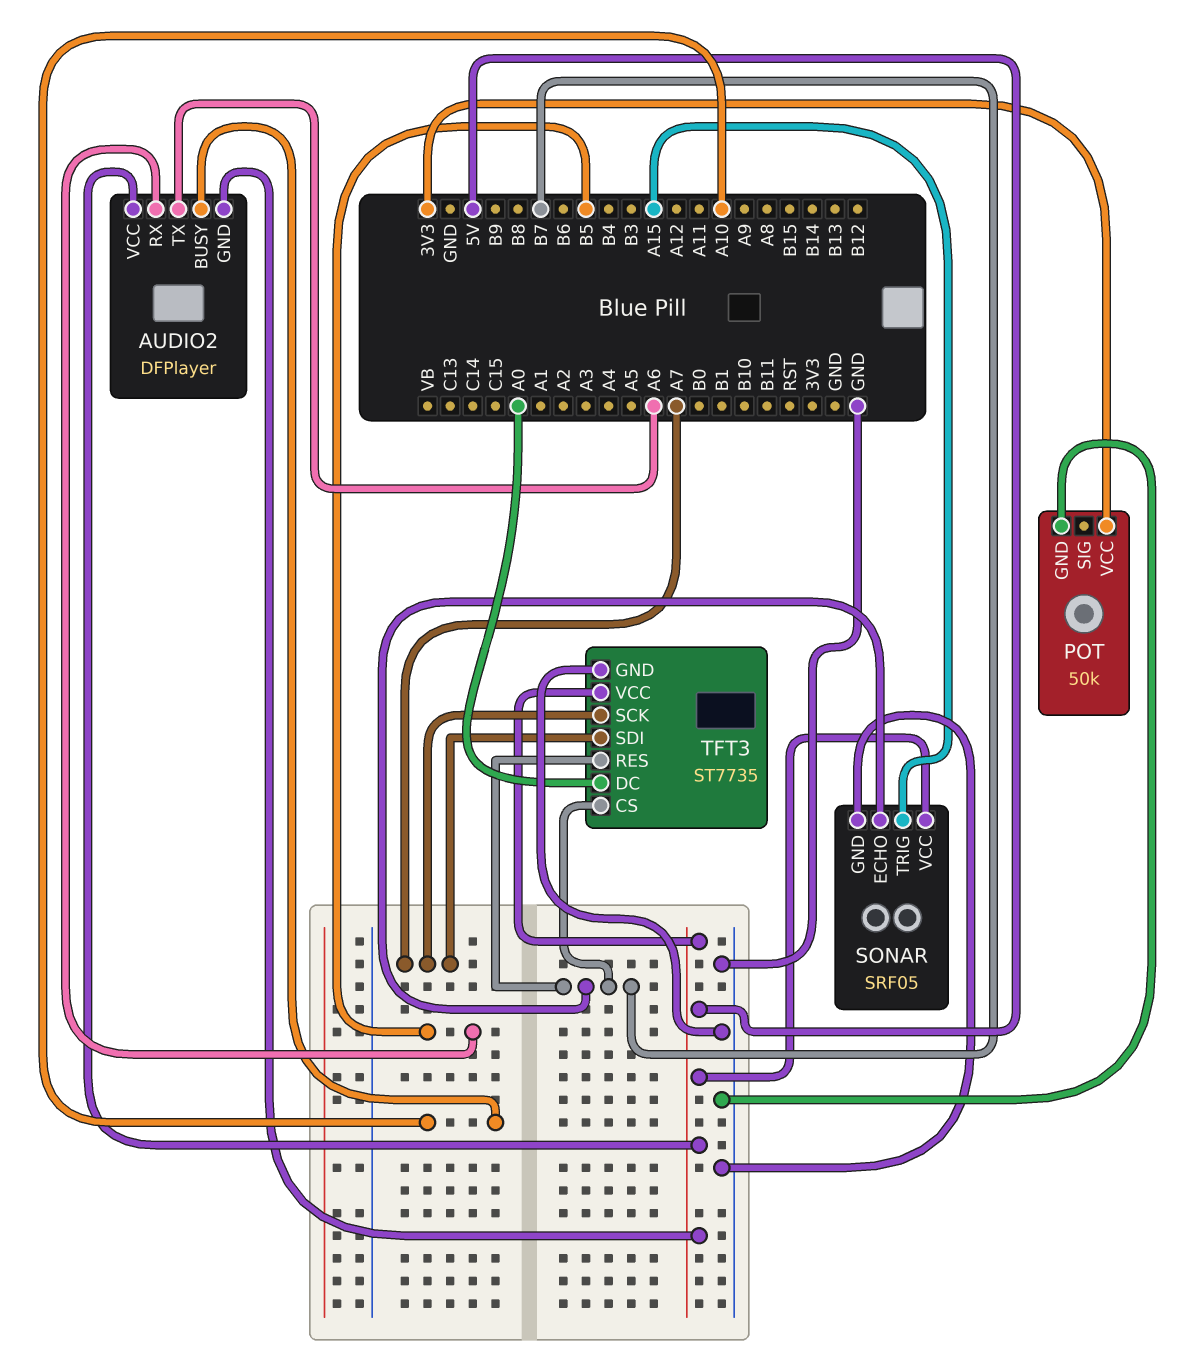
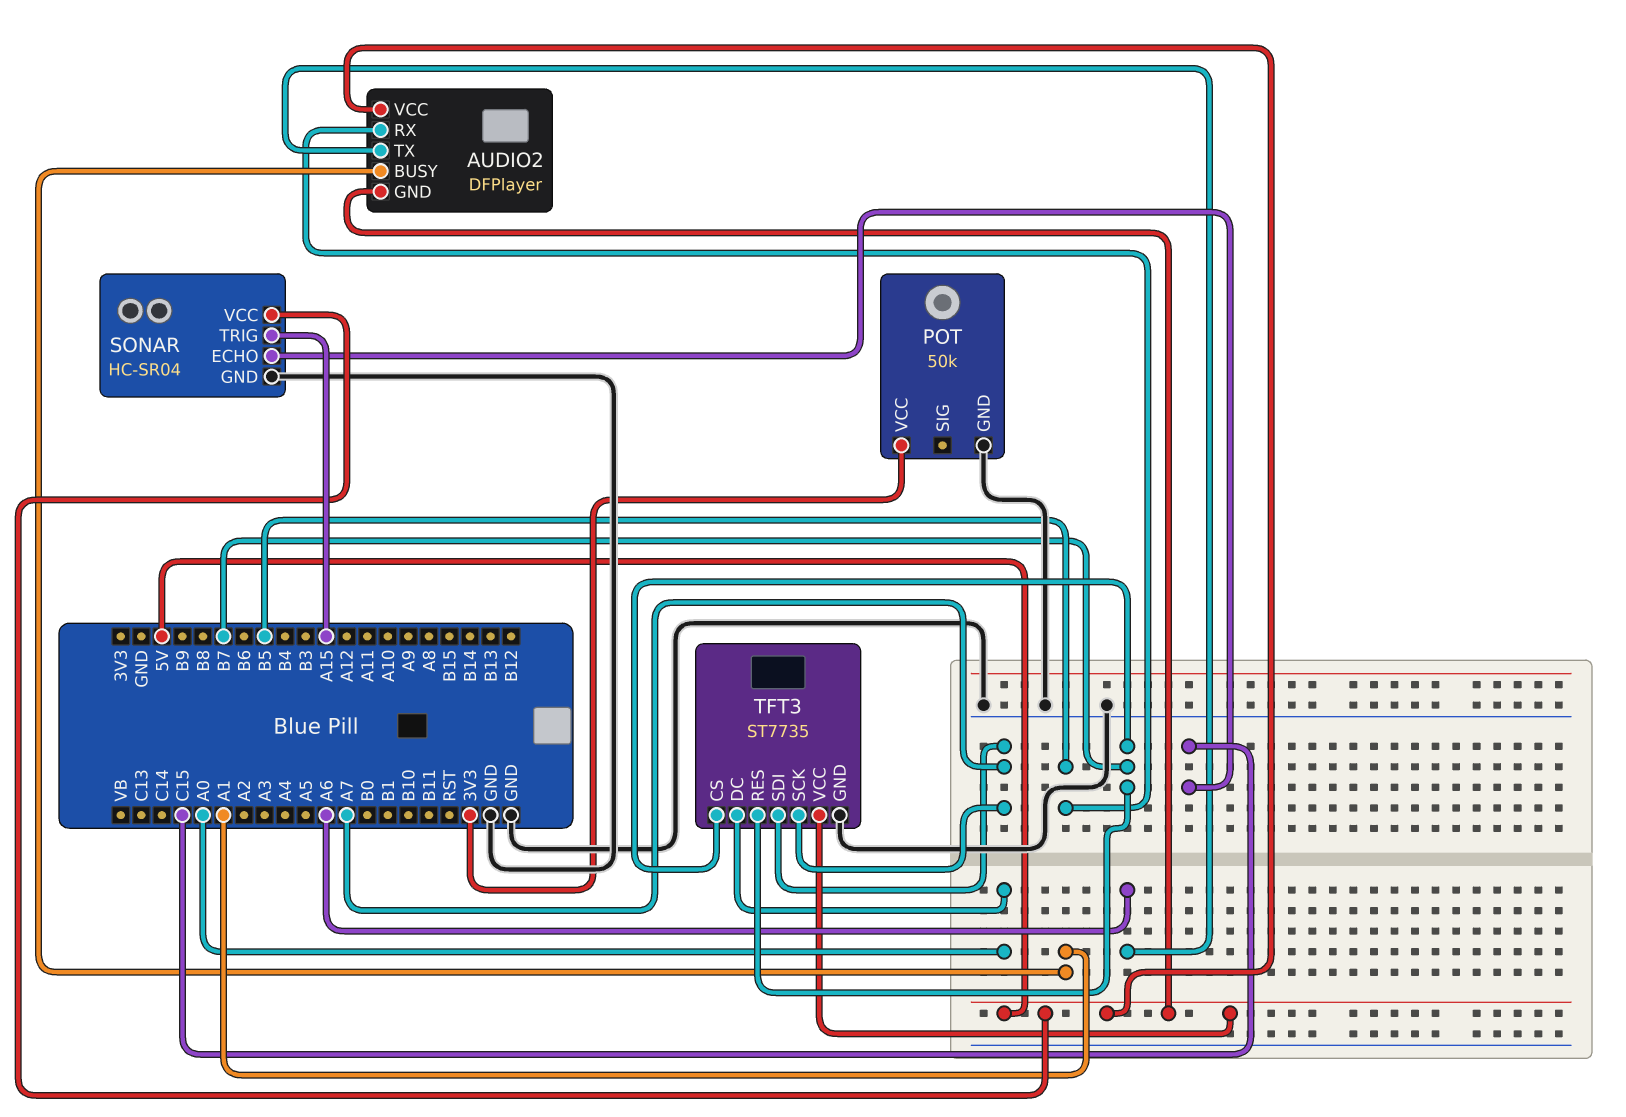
AUDIO2 pin BUSY: A10 -> A1
SONAR: SRF05 -> HC-SR04
SONAR pin ECHO: B7 -> C15

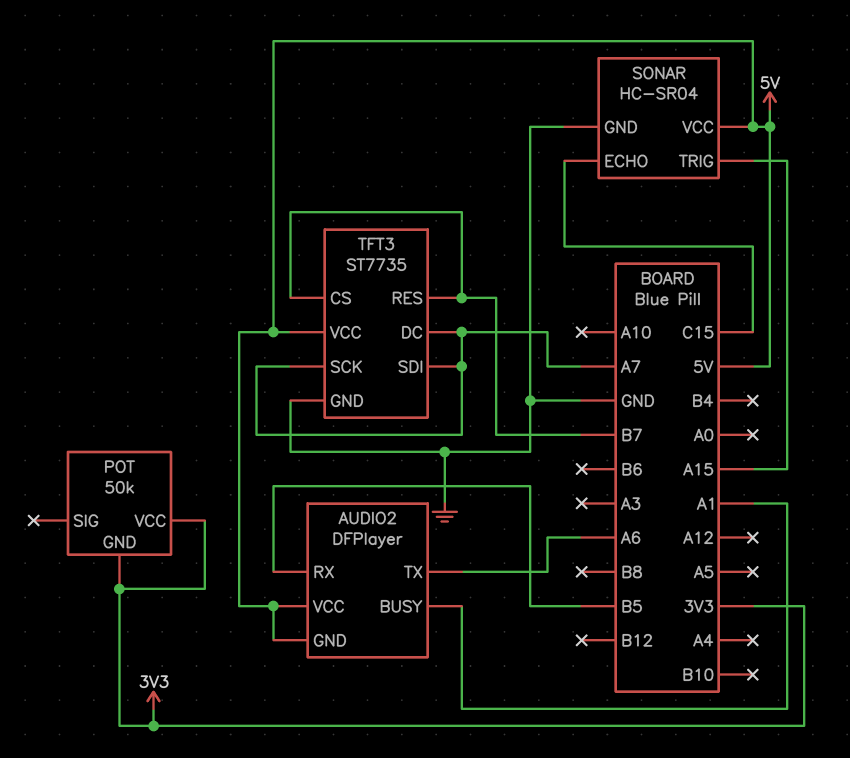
POT pin GND: GND -> 3V3
TFT3 pin DC: A0 -> A7

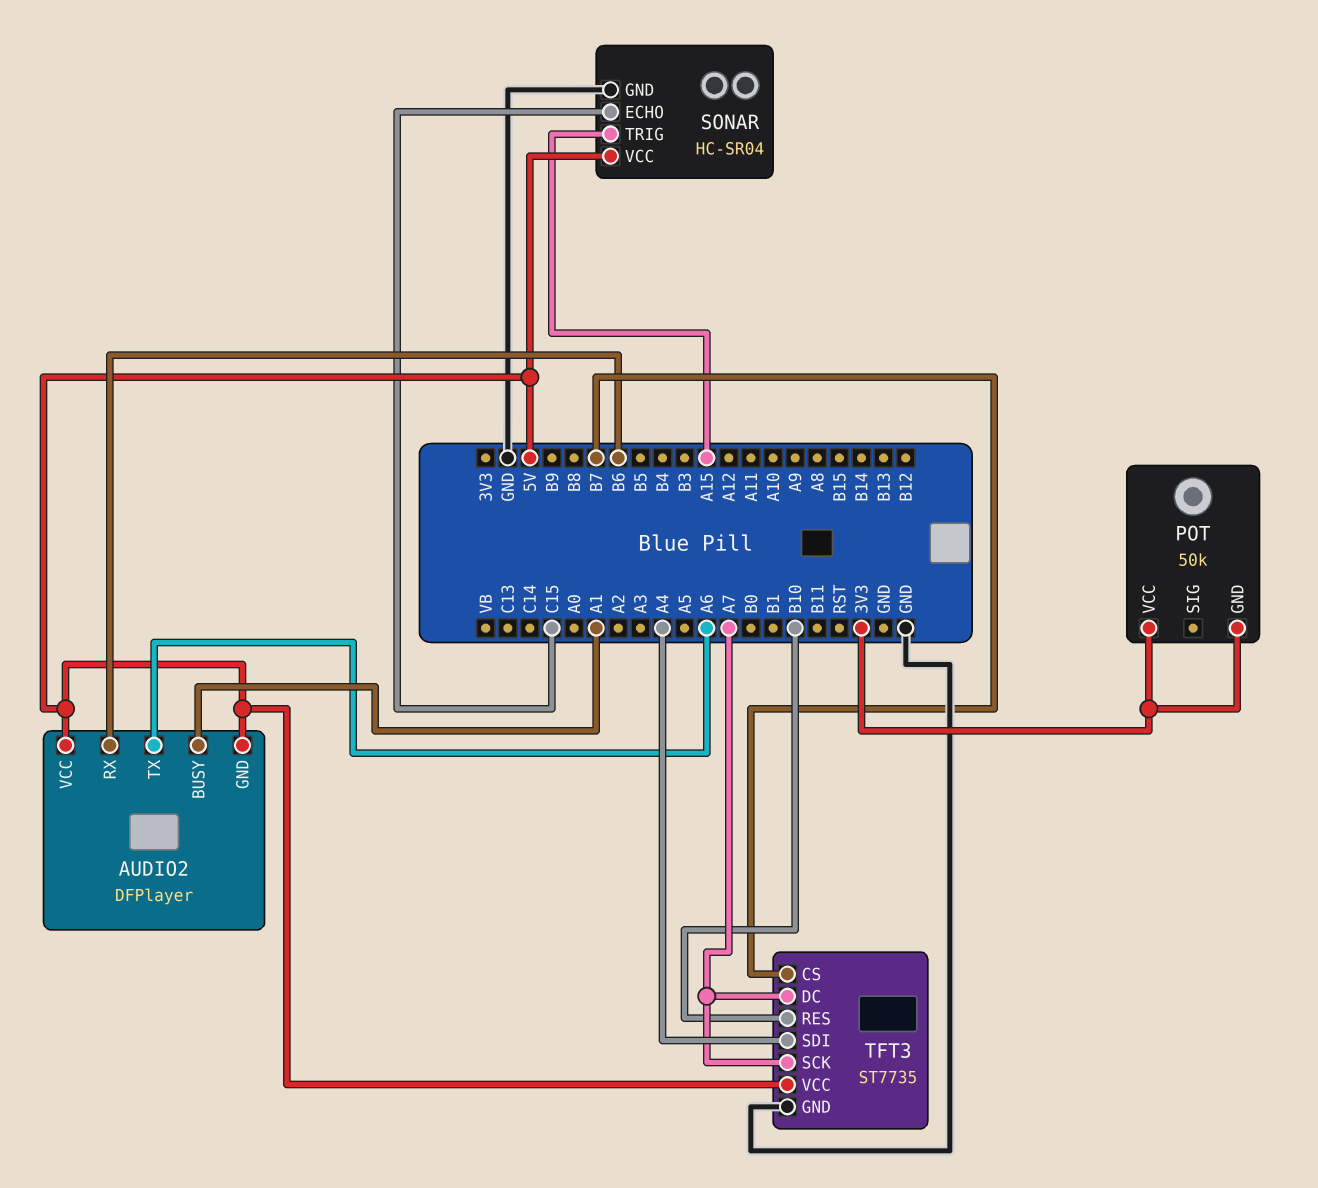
AUDIO2 pin RX: B5 -> B6
TFT3 pin RES: B7 -> B10
TFT3 pin SDI: A7 -> A4

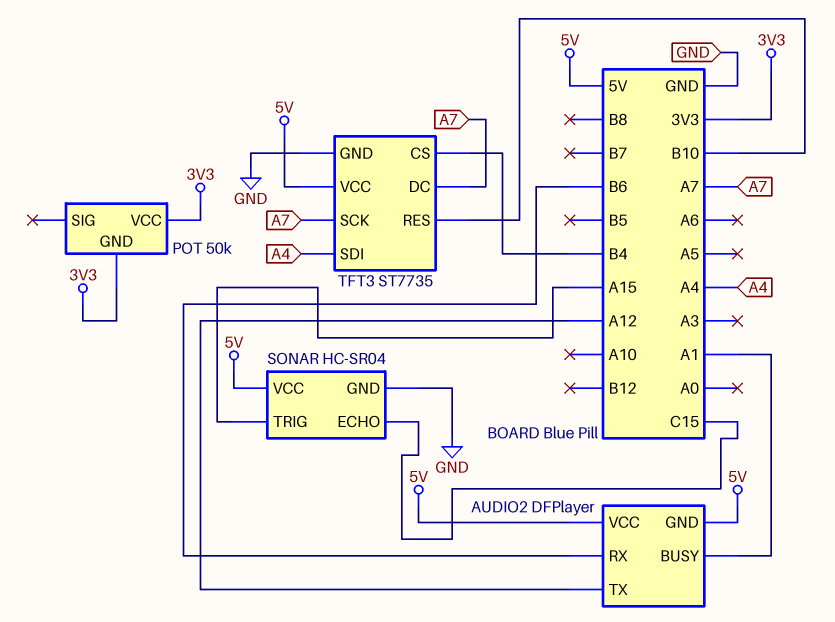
AUDIO2 pin TX: A6 -> A12
TFT3 pin CS: B7 -> B4

